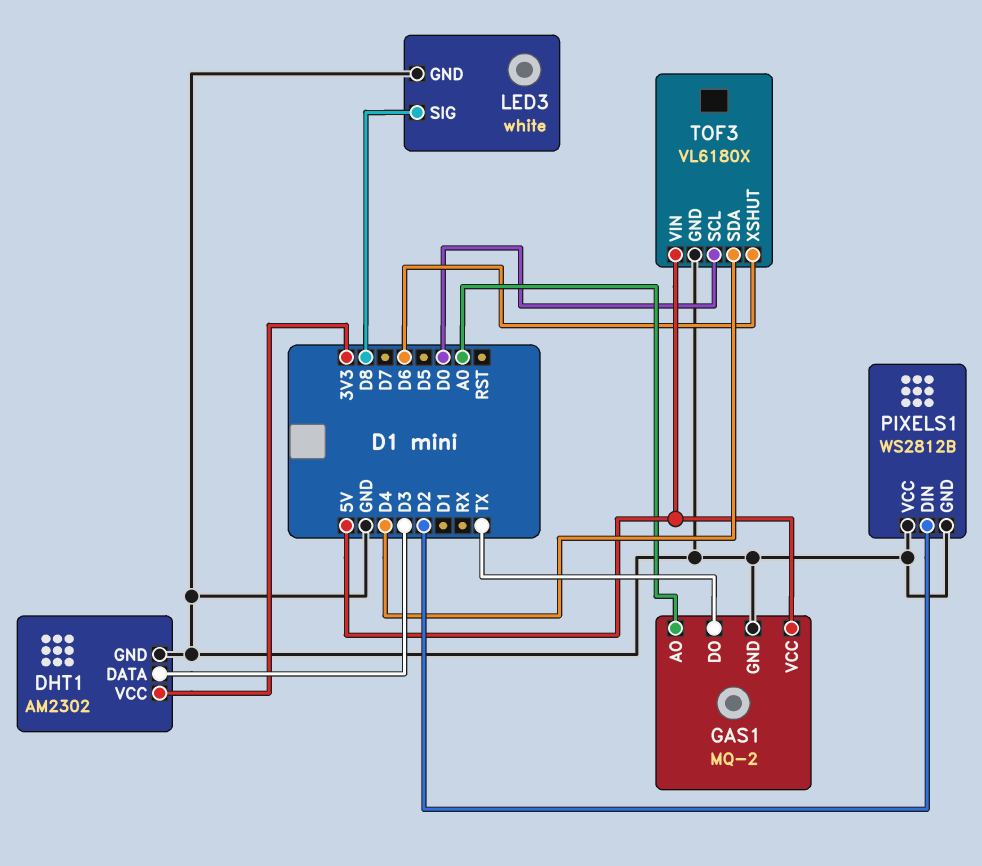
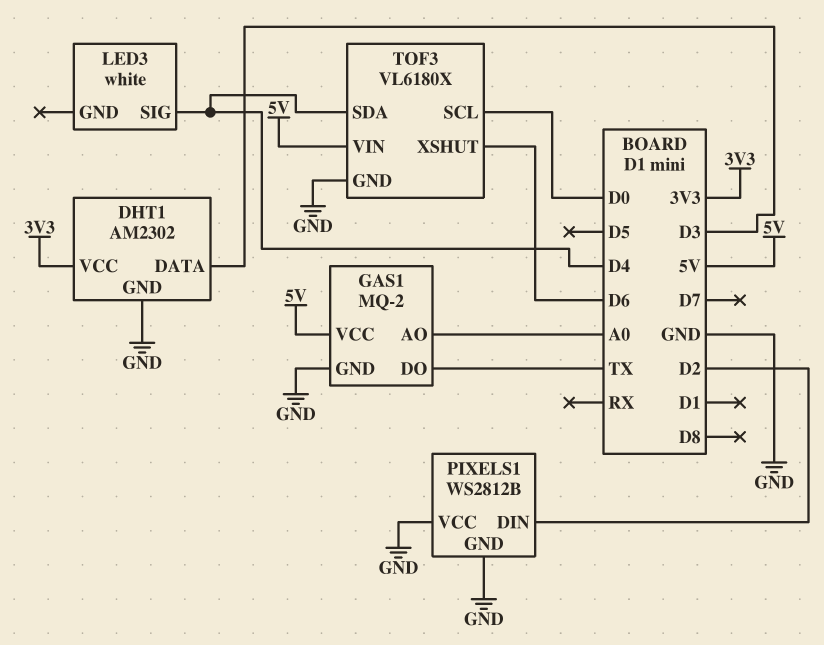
LED3 pin GND: GND -> none
LED3 pin SIG: D8 -> D4

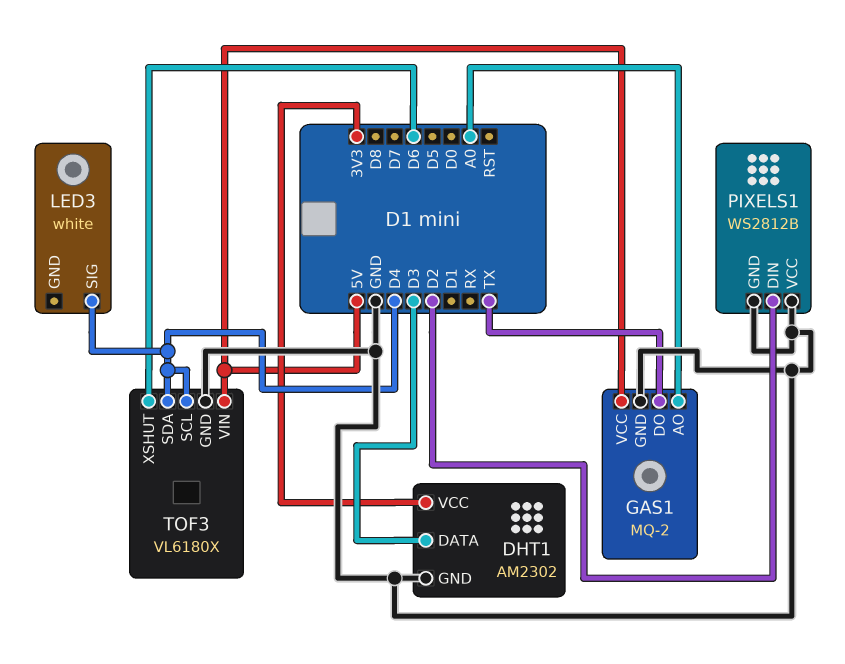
TOF3 pin SCL: D0 -> D4

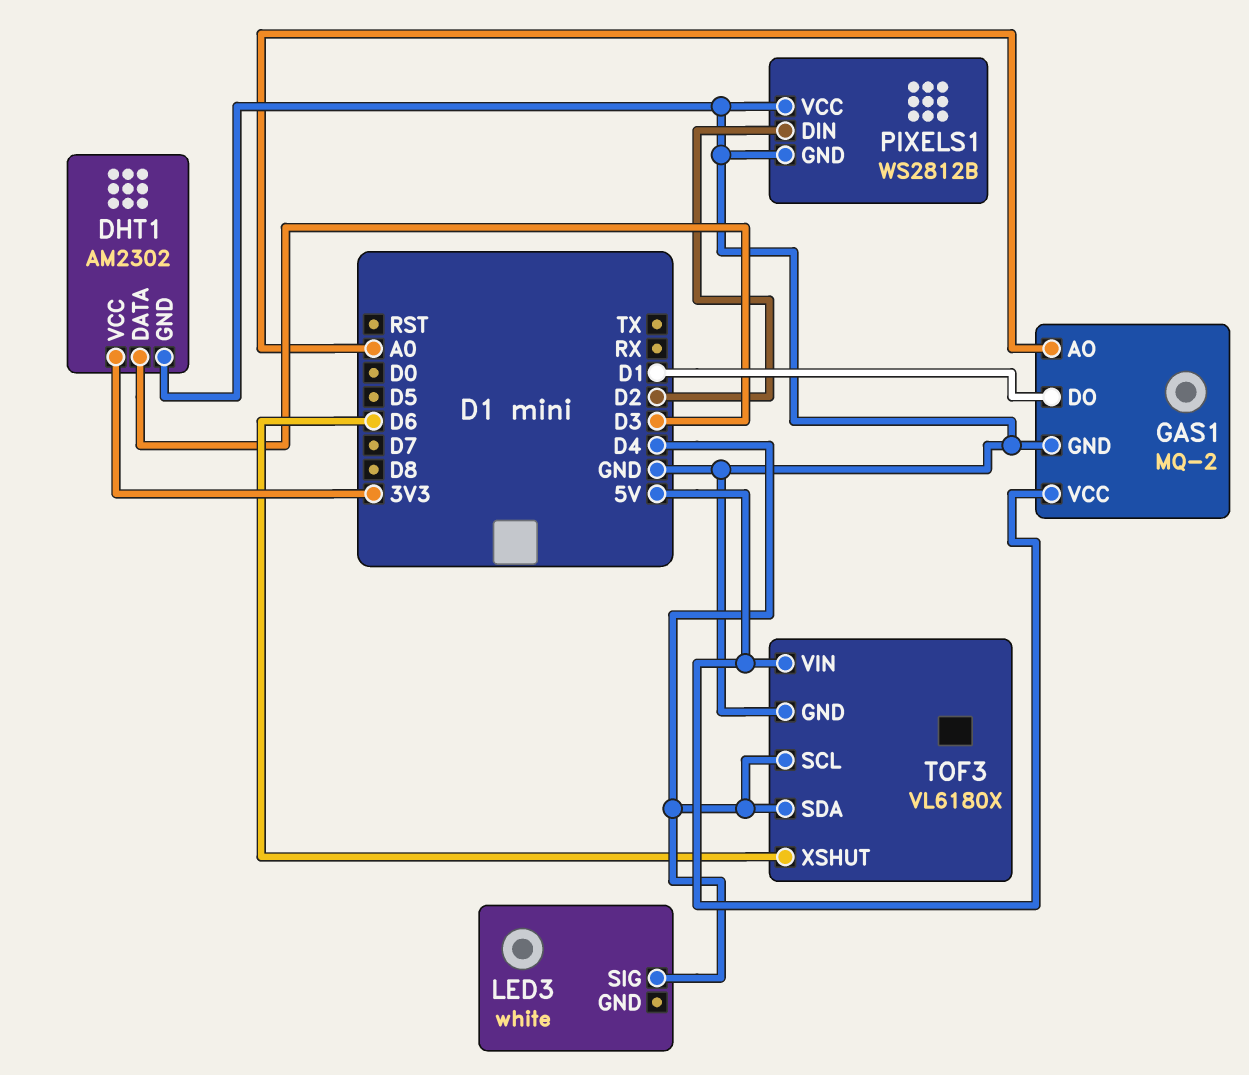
GAS1 pin DO: TX -> D1

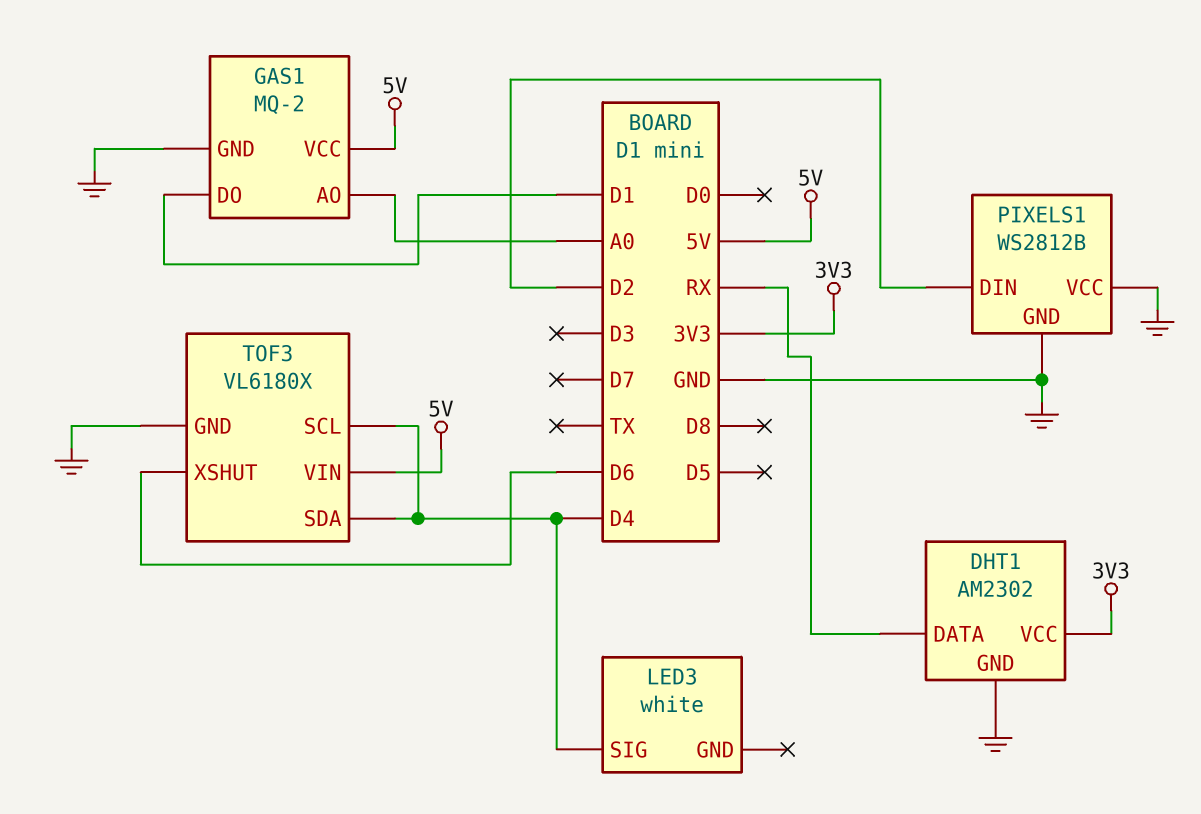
DHT1 pin DATA: D3 -> RX

